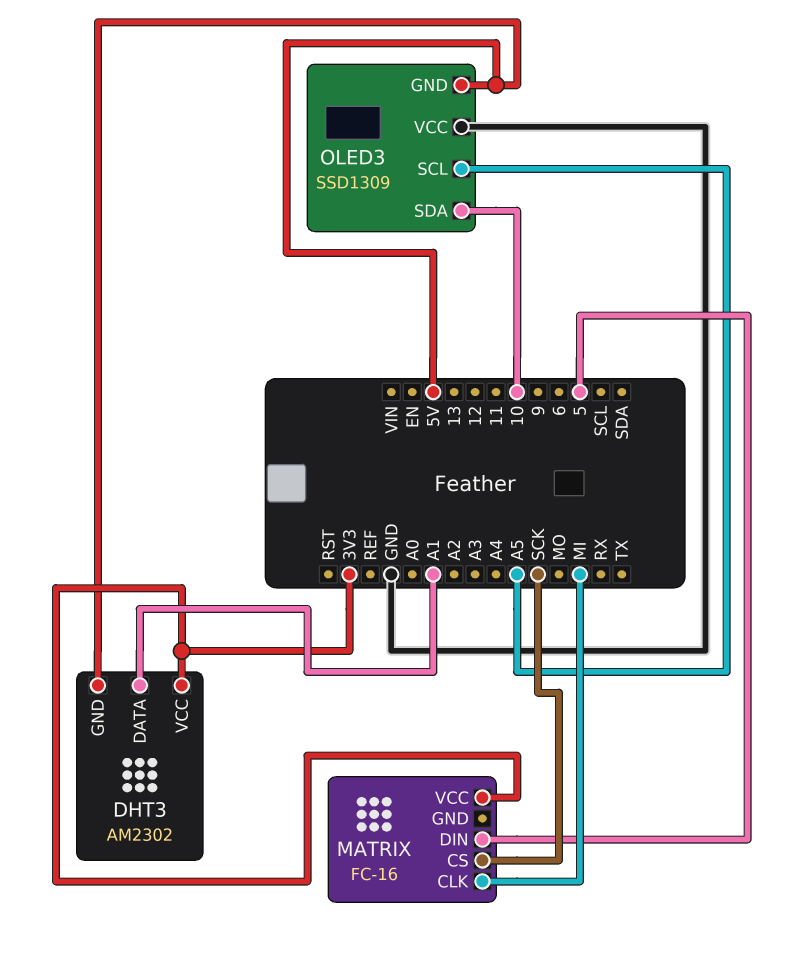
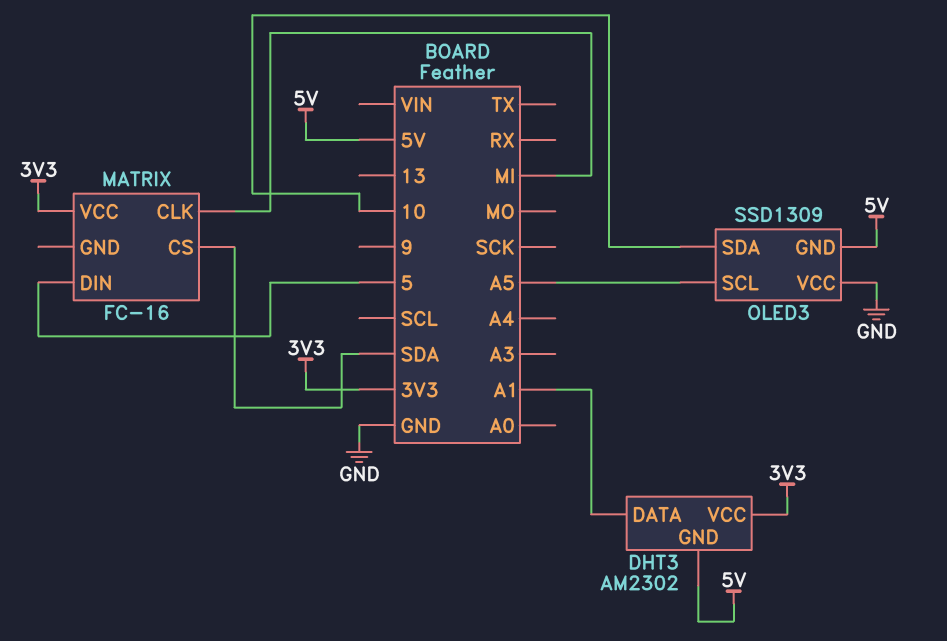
MATRIX pin CS: SCK -> SDA

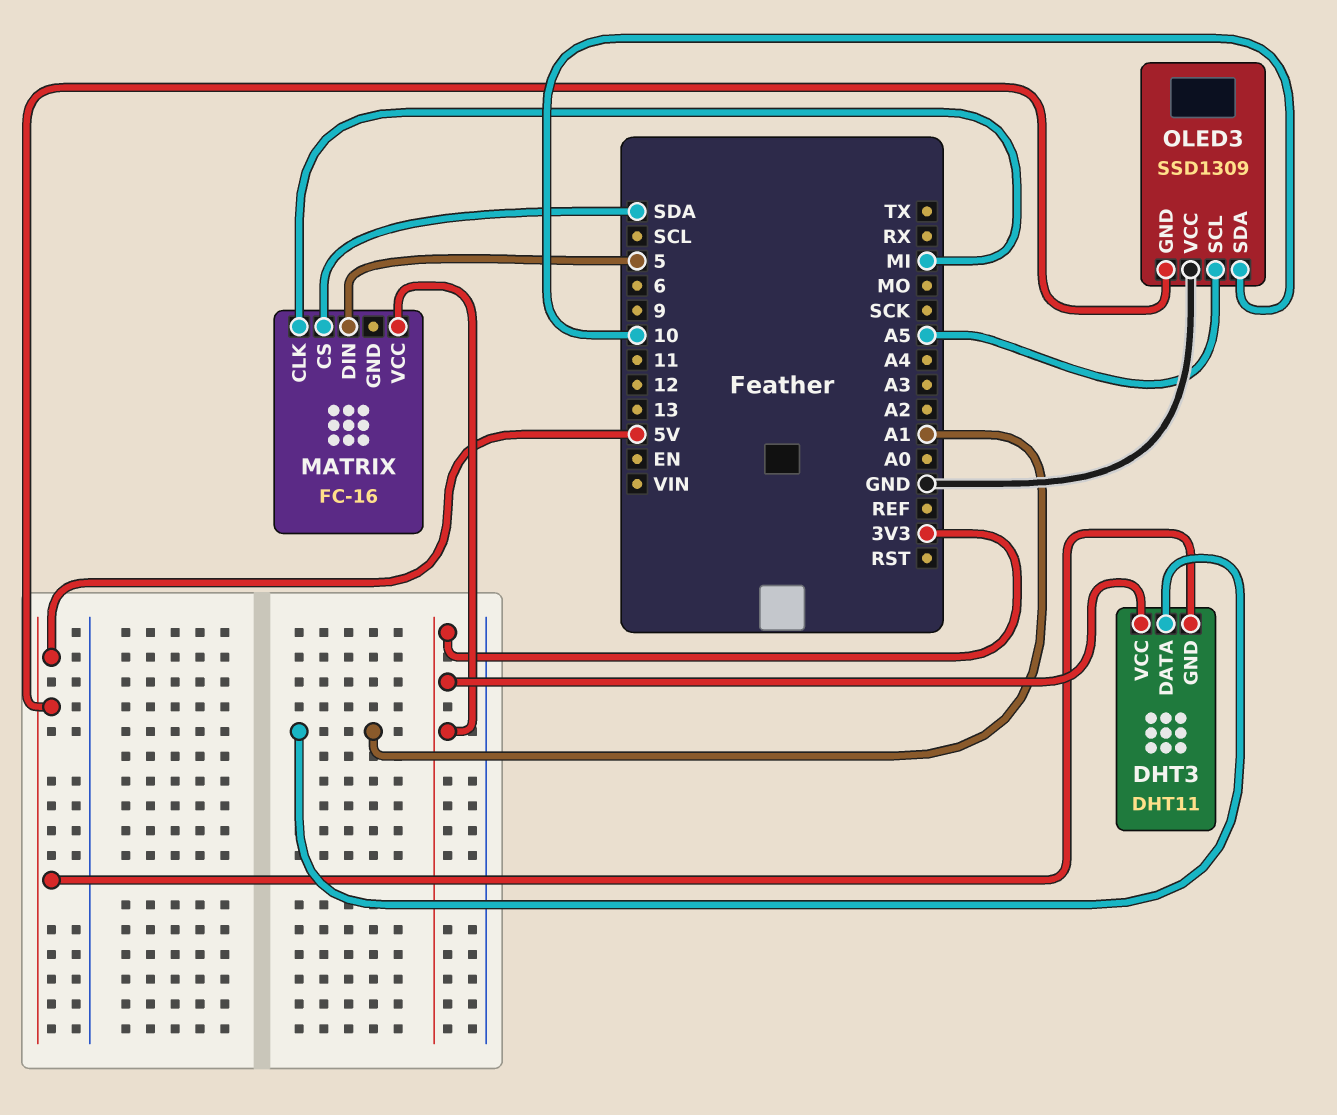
DHT3: AM2302 -> DHT11

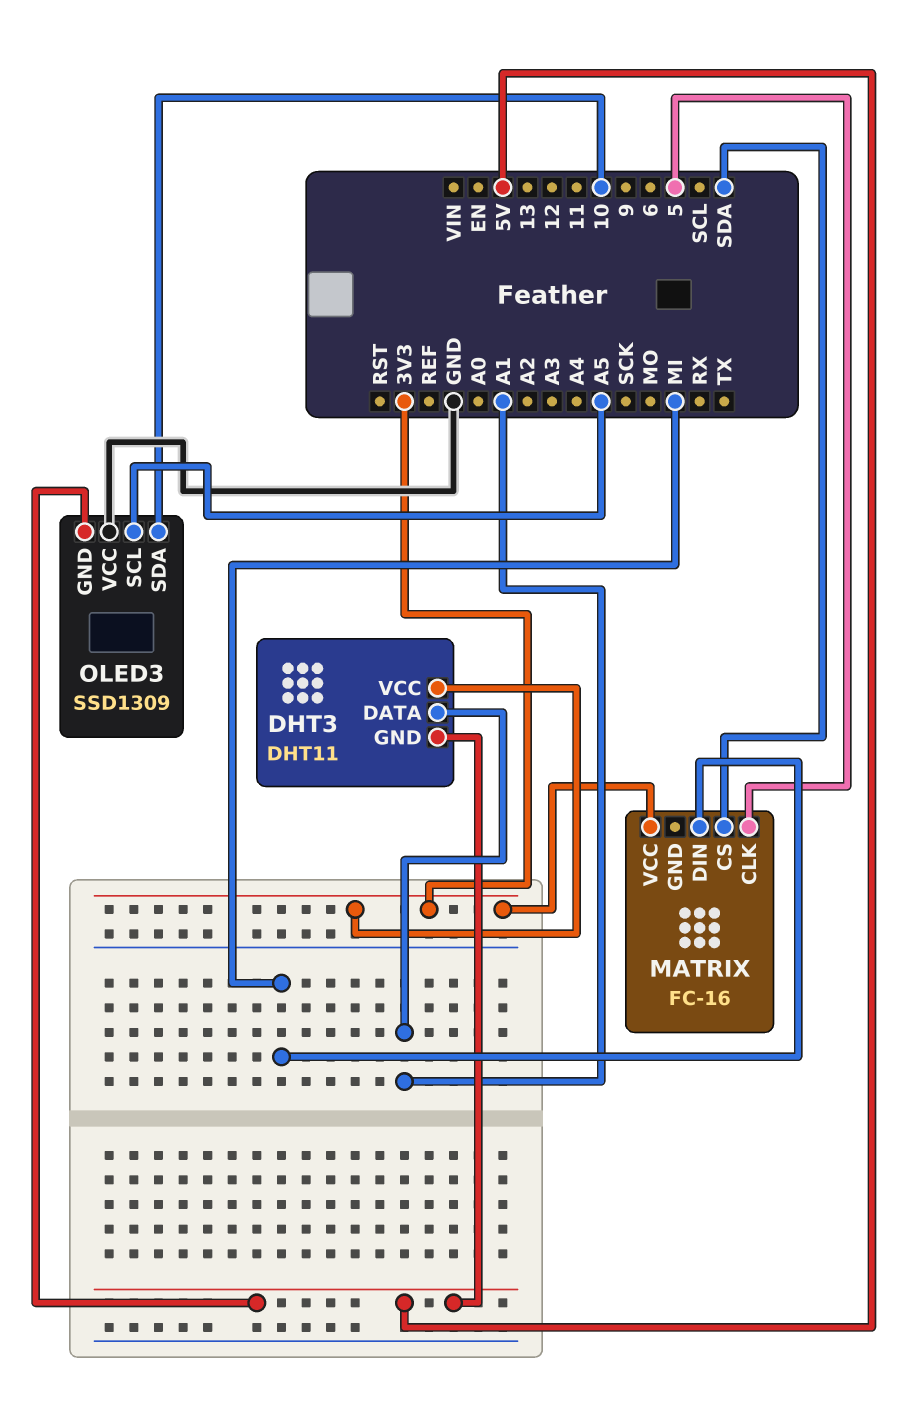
MATRIX pin CLK: MI -> 5
MATRIX pin DIN: 5 -> MI

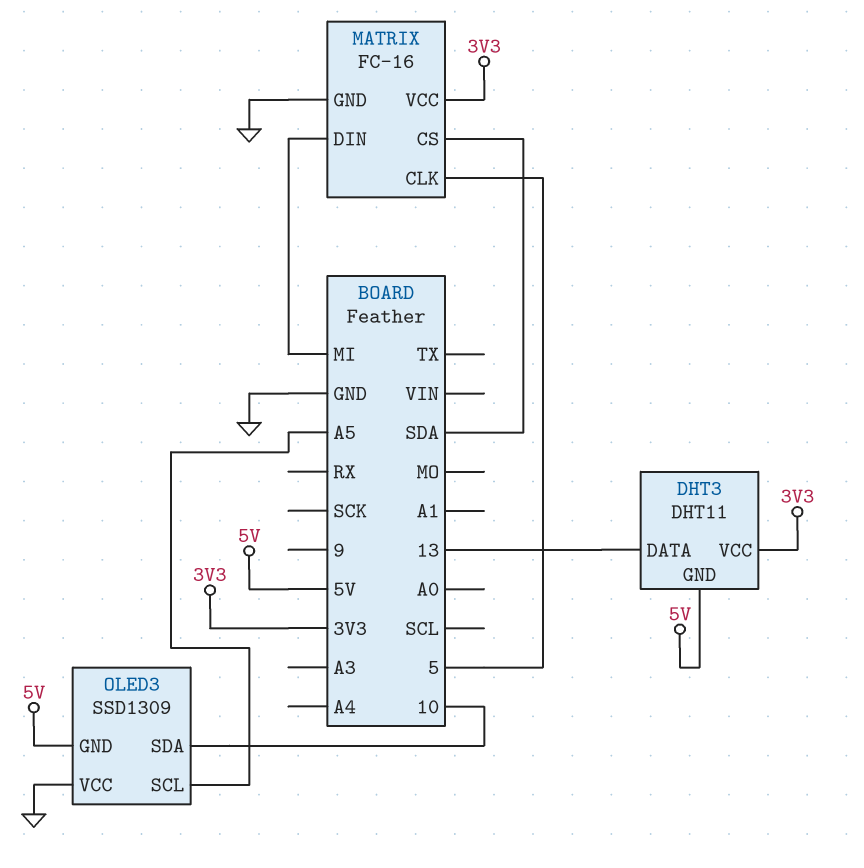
DHT3 pin DATA: A1 -> 13
MATRIX pin GND: none -> GND

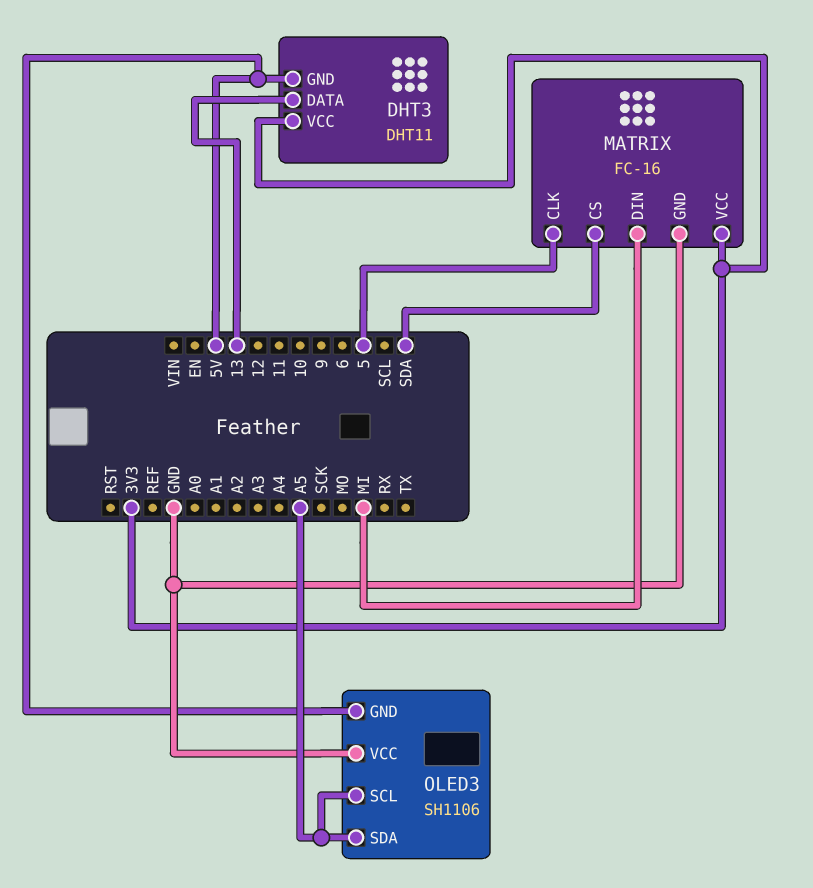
OLED3: SSD1309 -> SH1106
OLED3 pin SDA: 10 -> A5

